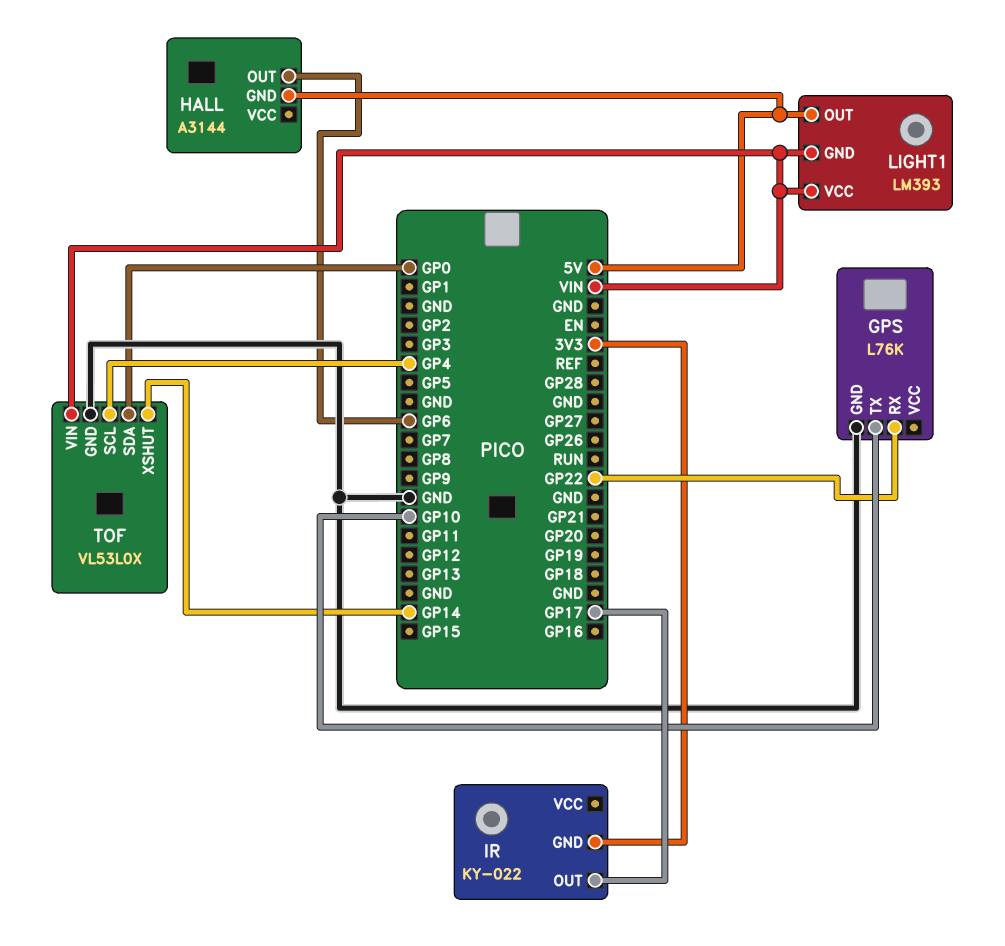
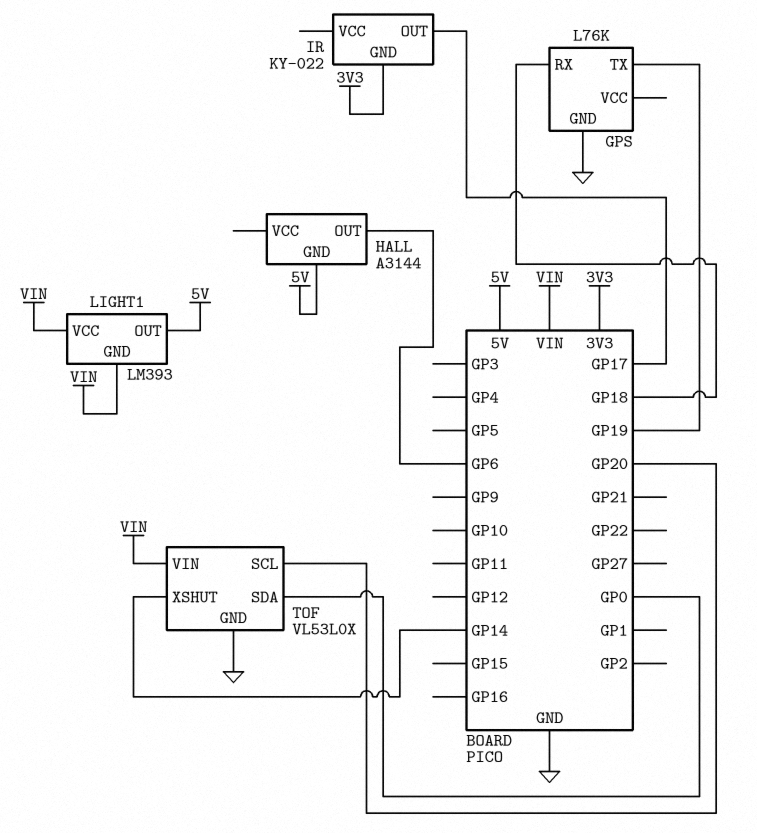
GPS pin RX: GP22 -> GP18
GPS pin TX: GP10 -> GP19
TOF pin SCL: GP4 -> GP20

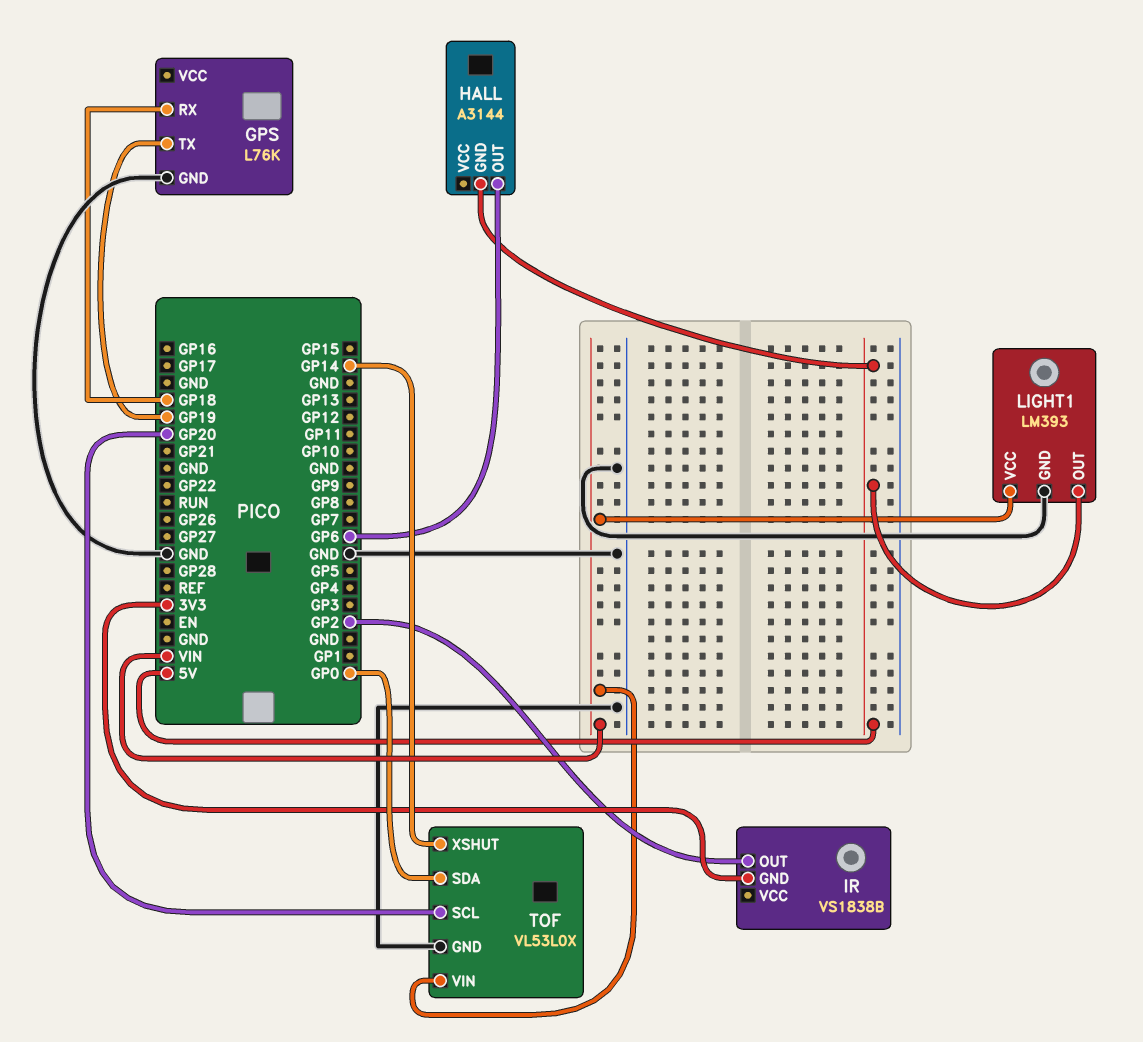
IR: KY-022 -> VS1838B
IR pin OUT: GP17 -> GP2
LIGHT1 pin GND: VIN -> GND

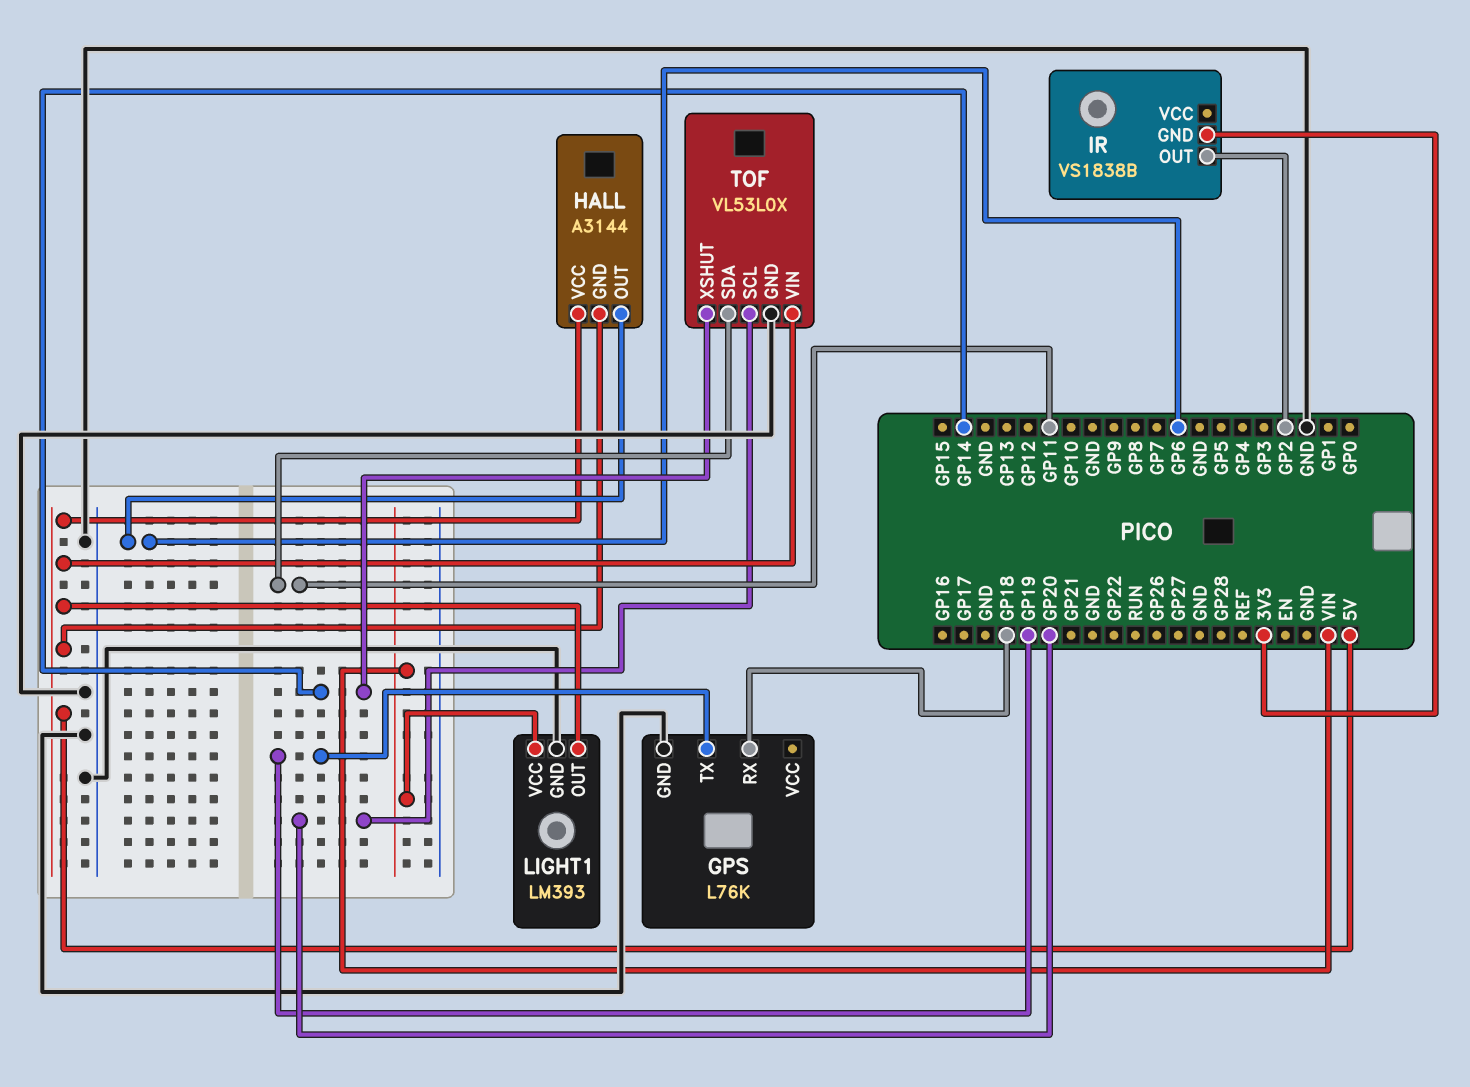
HALL pin VCC: none -> 5V
TOF pin SDA: GP0 -> GP11
TOF pin VIN: VIN -> 5V

